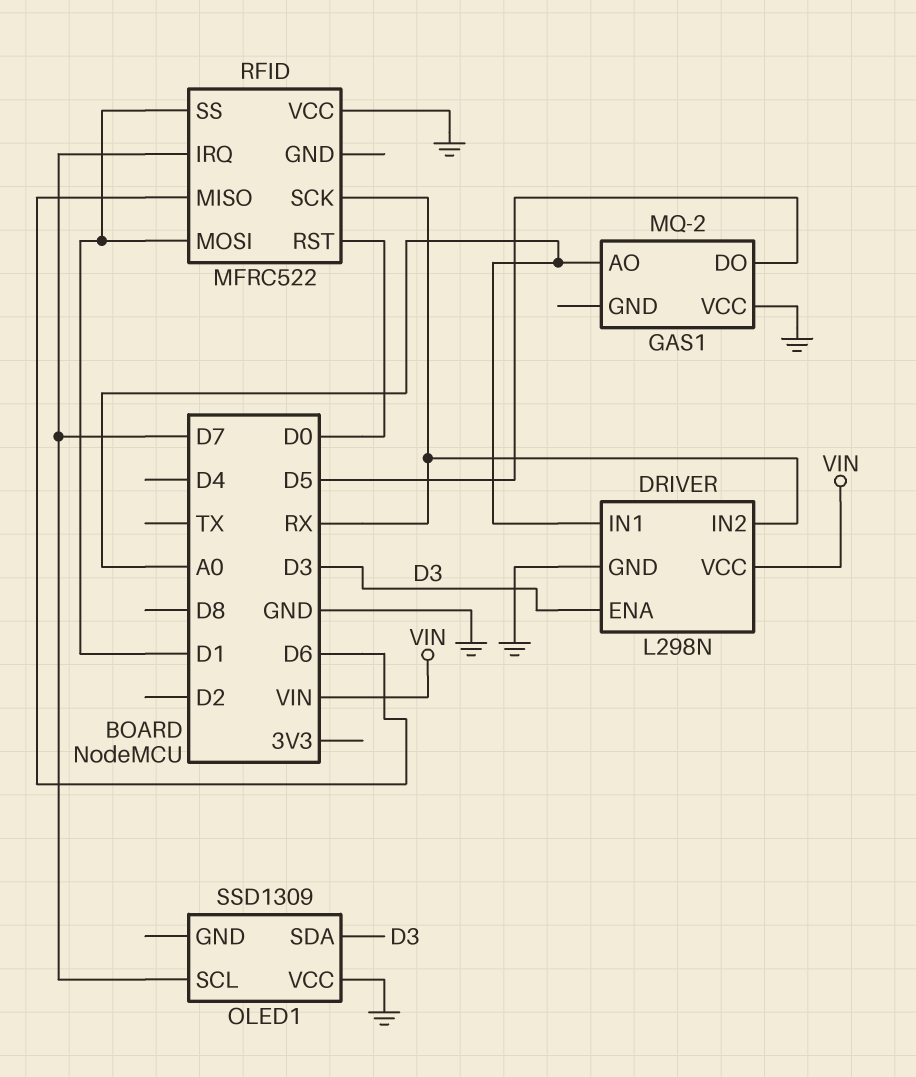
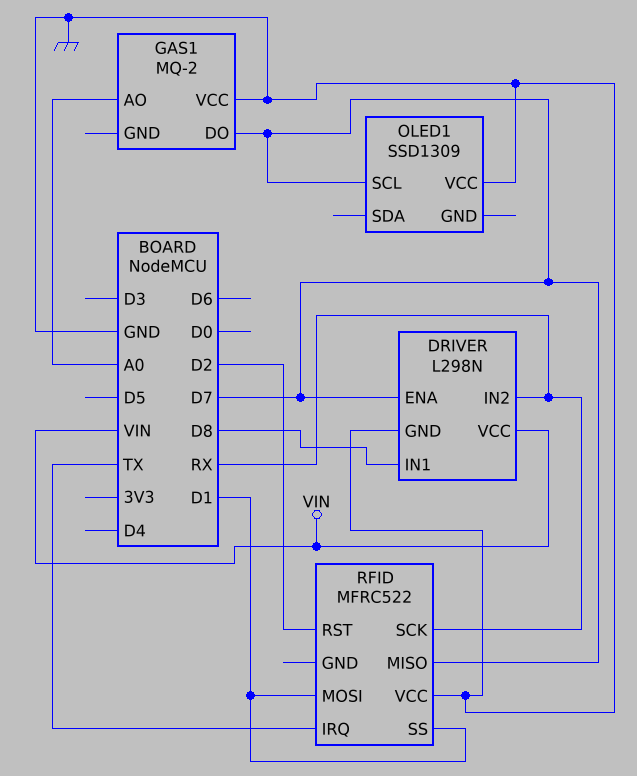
DRIVER pin ENA: D3 -> D7
DRIVER pin IN1: A0 -> D8
GAS1 pin DO: D5 -> D7
OLED1 pin SDA: D3 -> none
RFID pin IRQ: D7 -> TX
RFID pin MISO: D6 -> D7
RFID pin RST: D0 -> D2

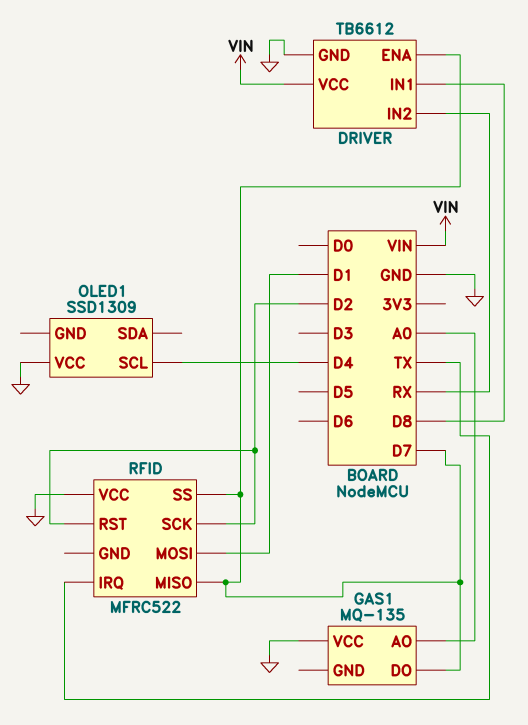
DRIVER: L298N -> TB6612
GAS1: MQ-2 -> MQ-135
OLED1 pin SCL: D7 -> D4
RFID pin SCK: RX -> D2
RFID pin SS: D1 -> D7

